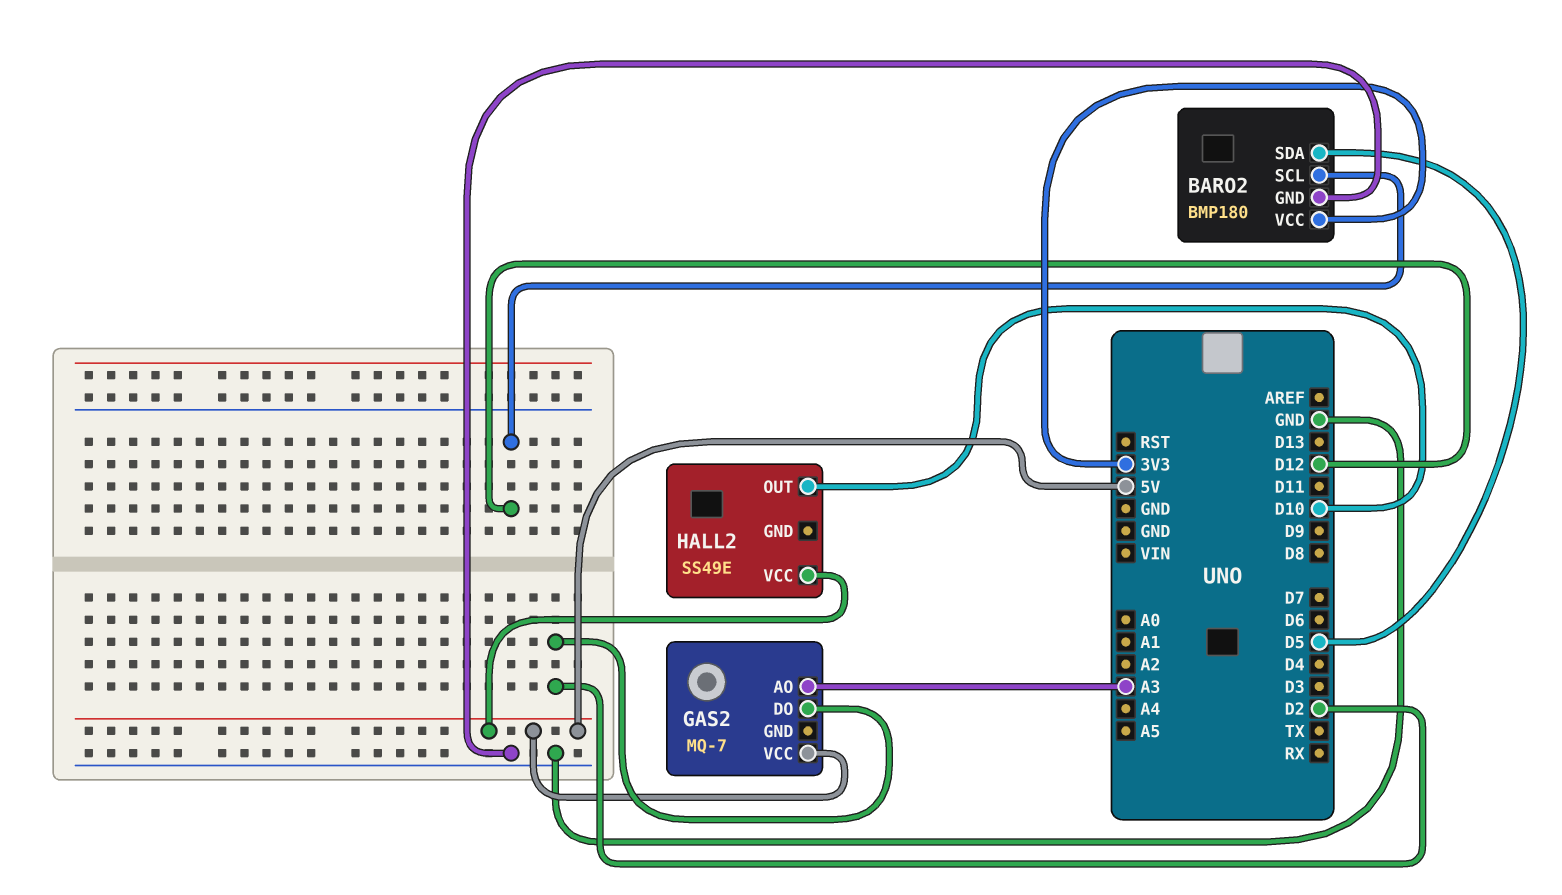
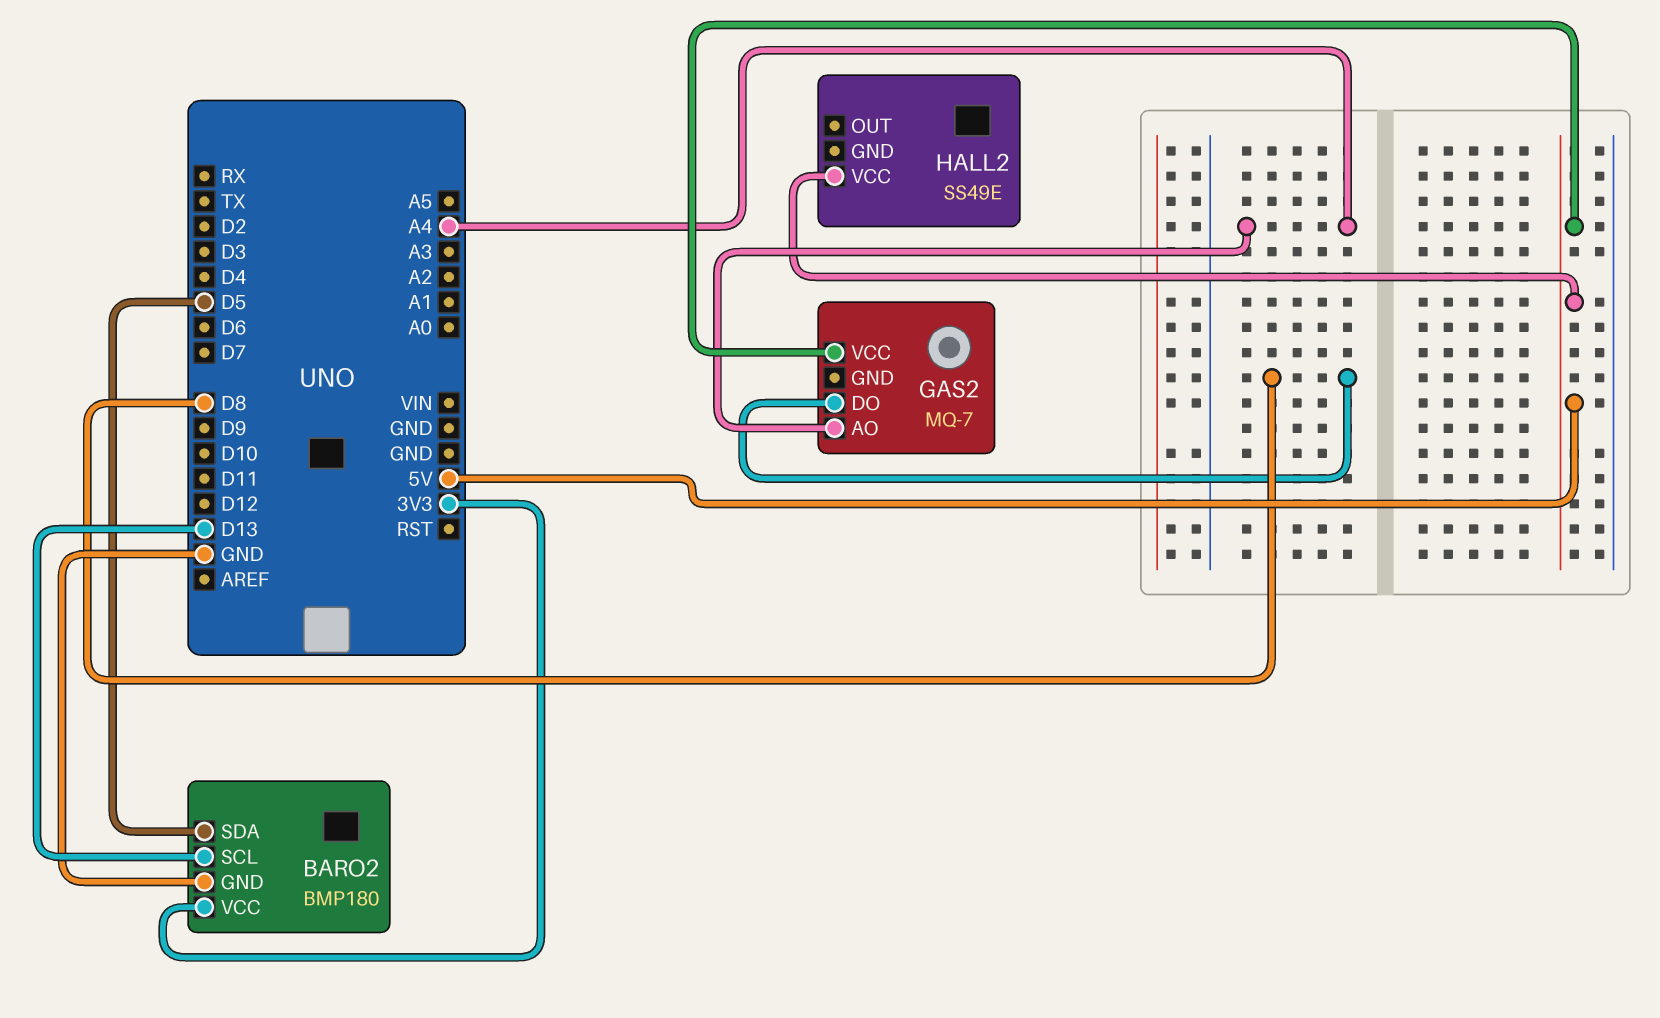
BARO2 pin SCL: D12 -> D13
GAS2 pin AO: A3 -> A4
GAS2 pin DO: D2 -> D8
HALL2 pin OUT: D10 -> none

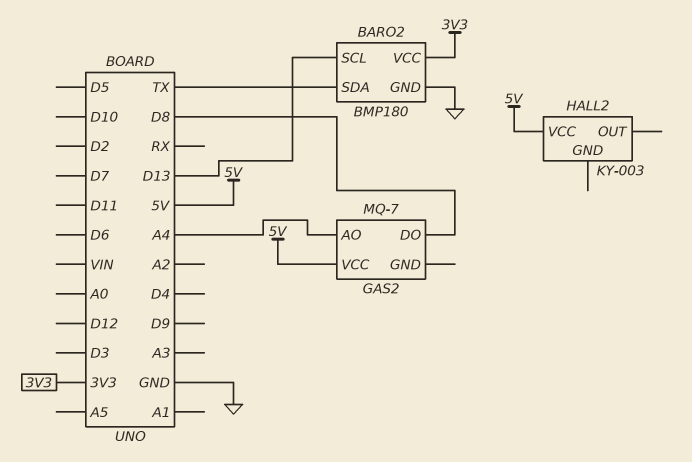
BARO2 pin SDA: D5 -> TX
HALL2: SS49E -> KY-003

